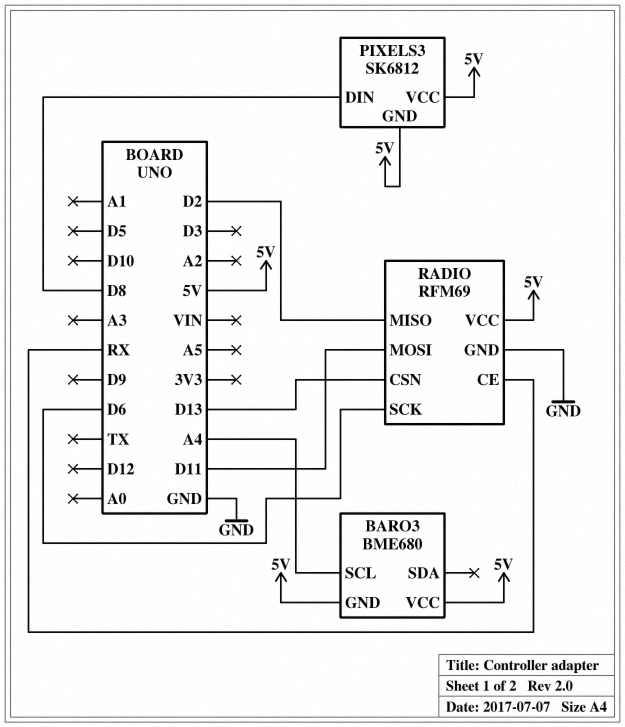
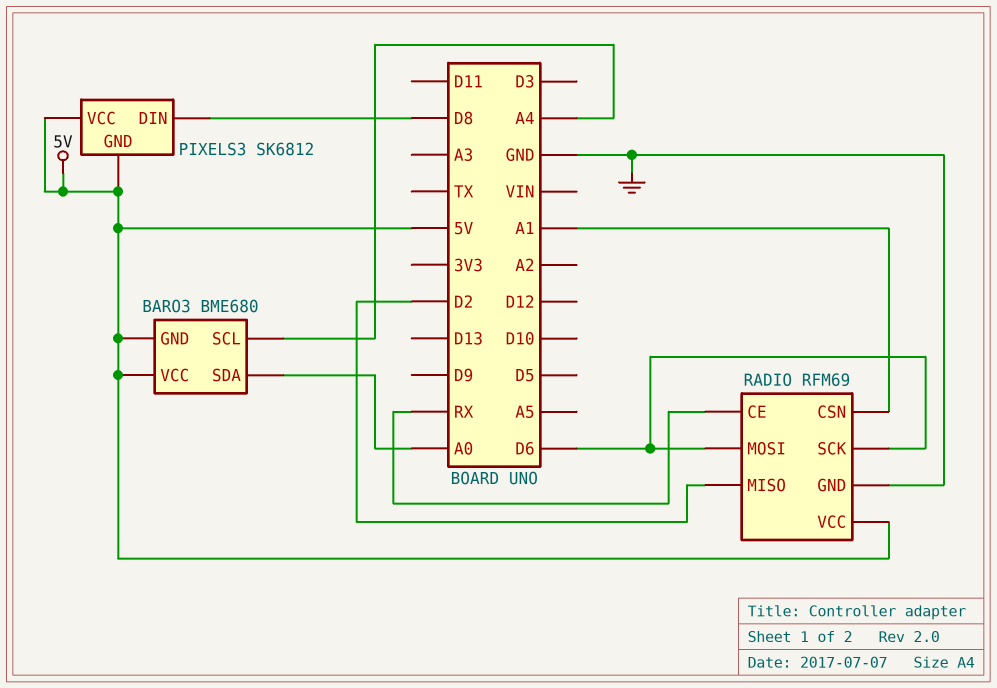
BARO3 pin SDA: none -> A0
RADIO pin CSN: D13 -> A1
RADIO pin MOSI: D11 -> D6

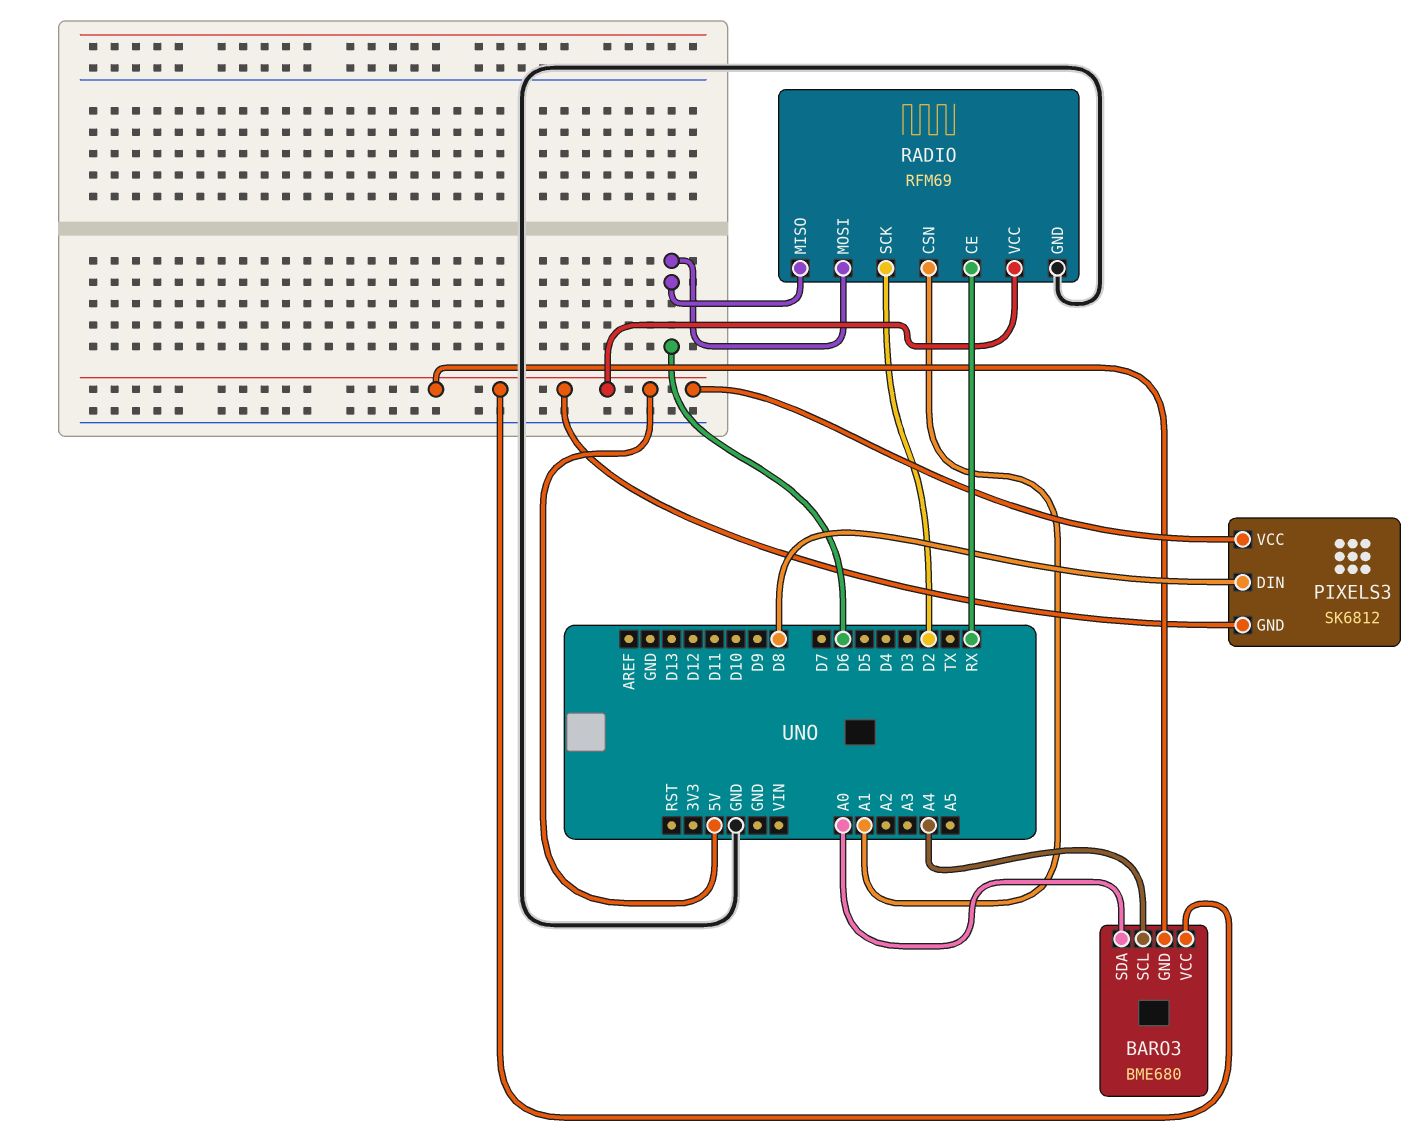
RADIO pin MISO: D2 -> D6
RADIO pin SCK: D6 -> D2

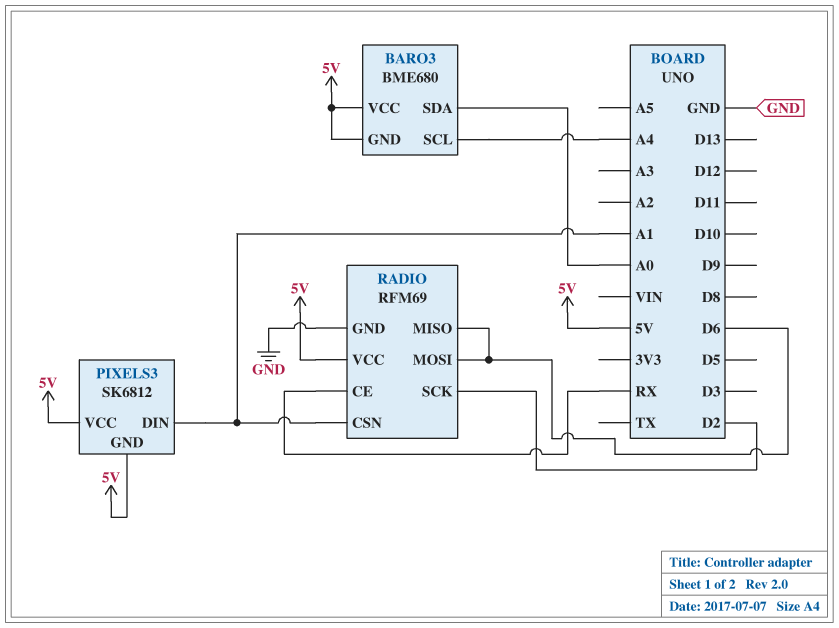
PIXELS3 pin DIN: D8 -> A1

